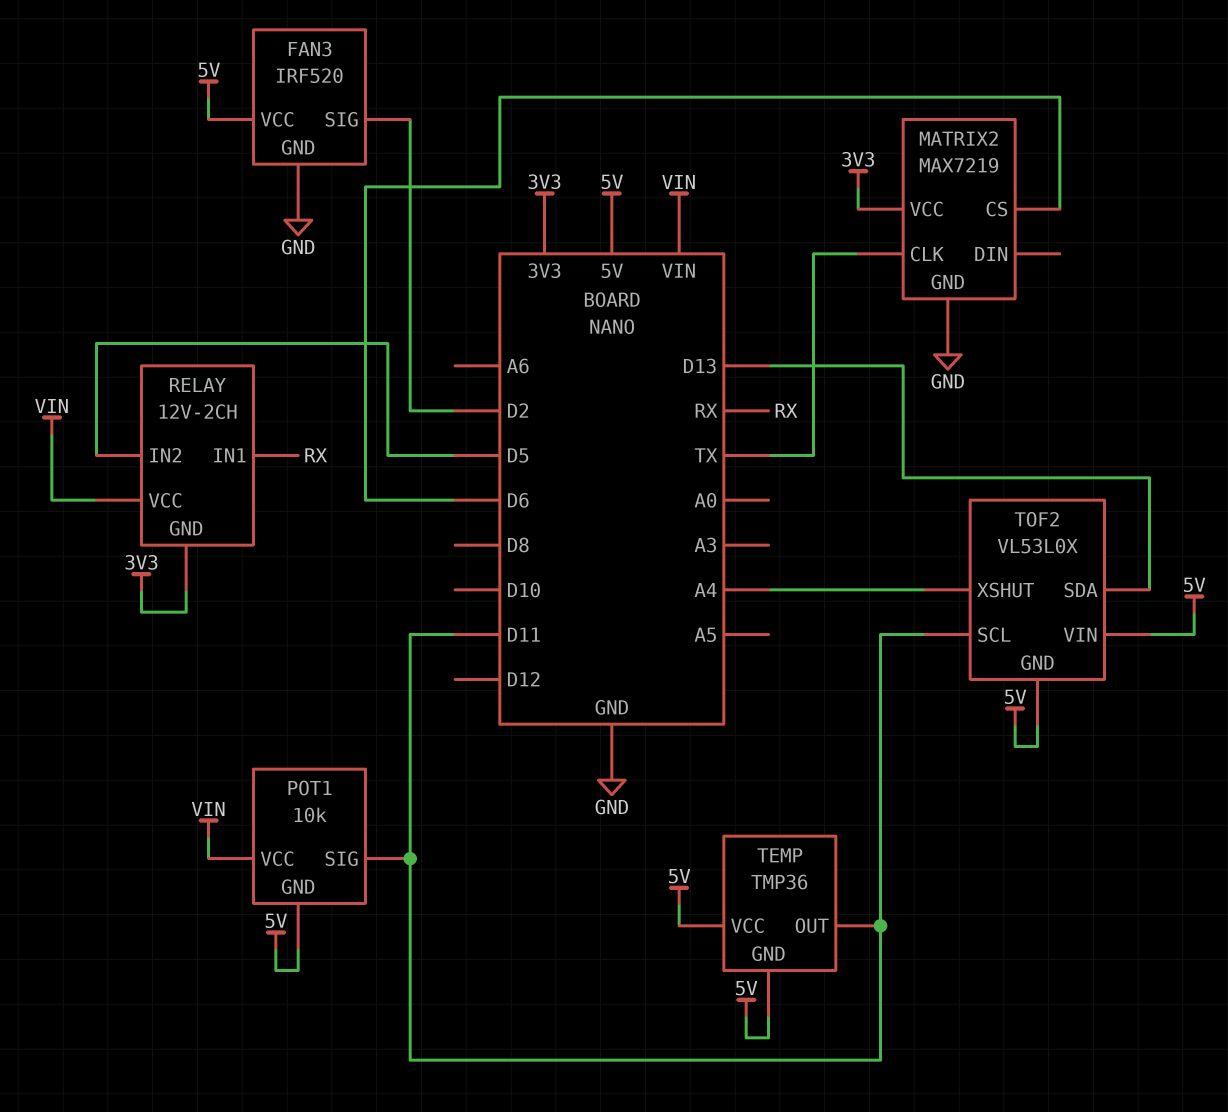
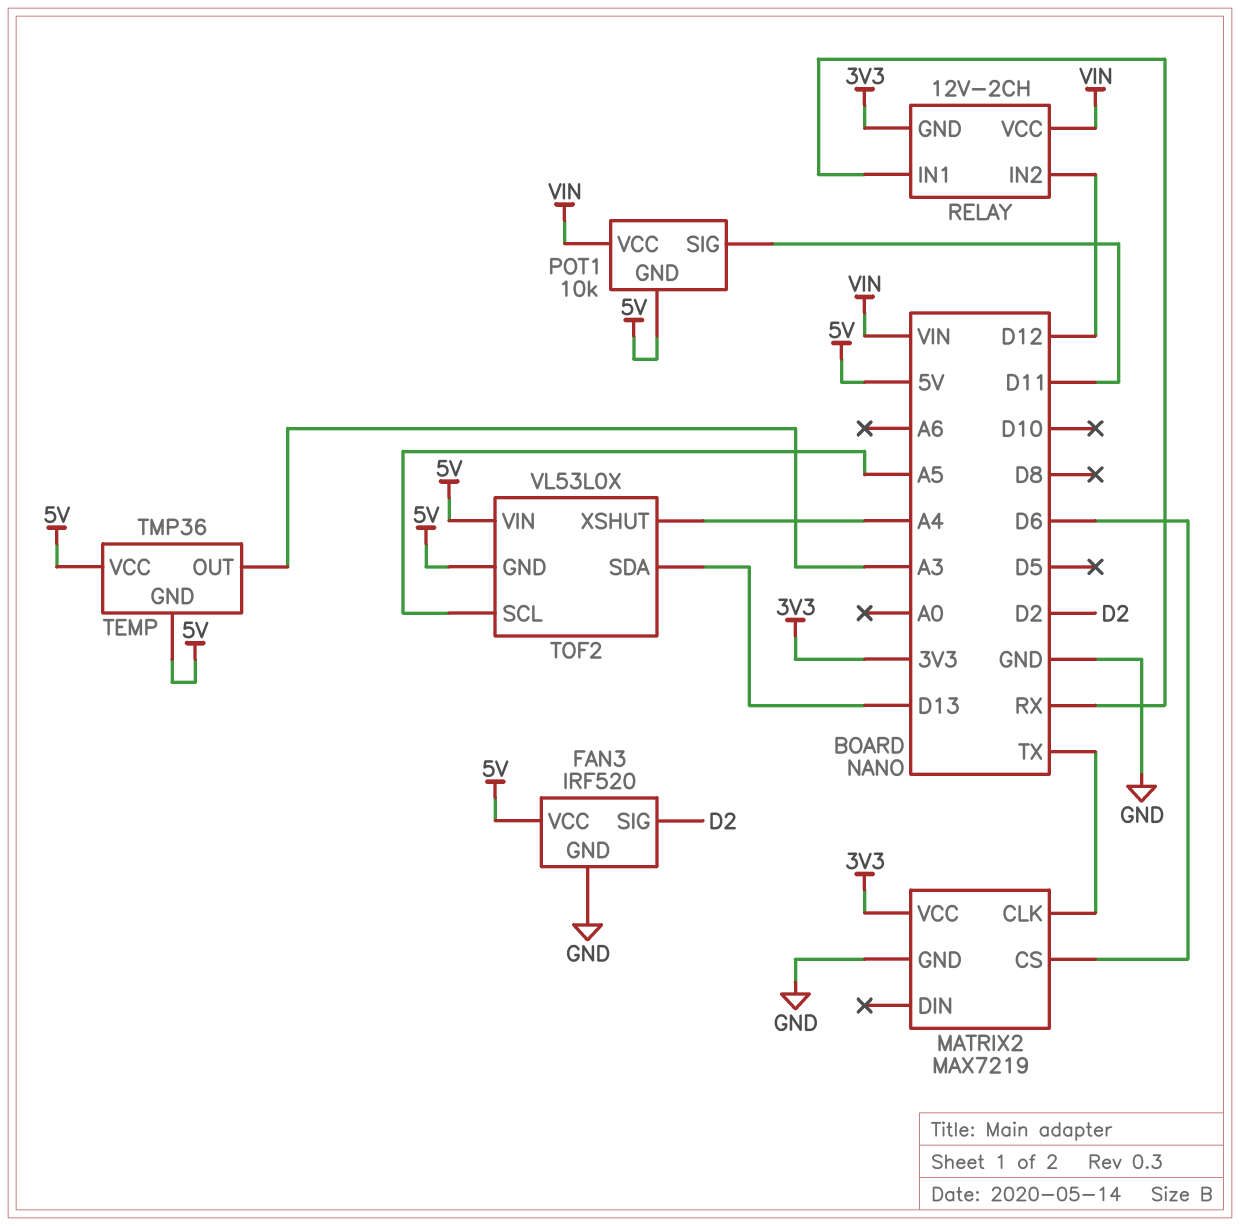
RELAY pin IN2: D5 -> D12
TEMP pin OUT: D11 -> A3
TOF2 pin SCL: D11 -> A5

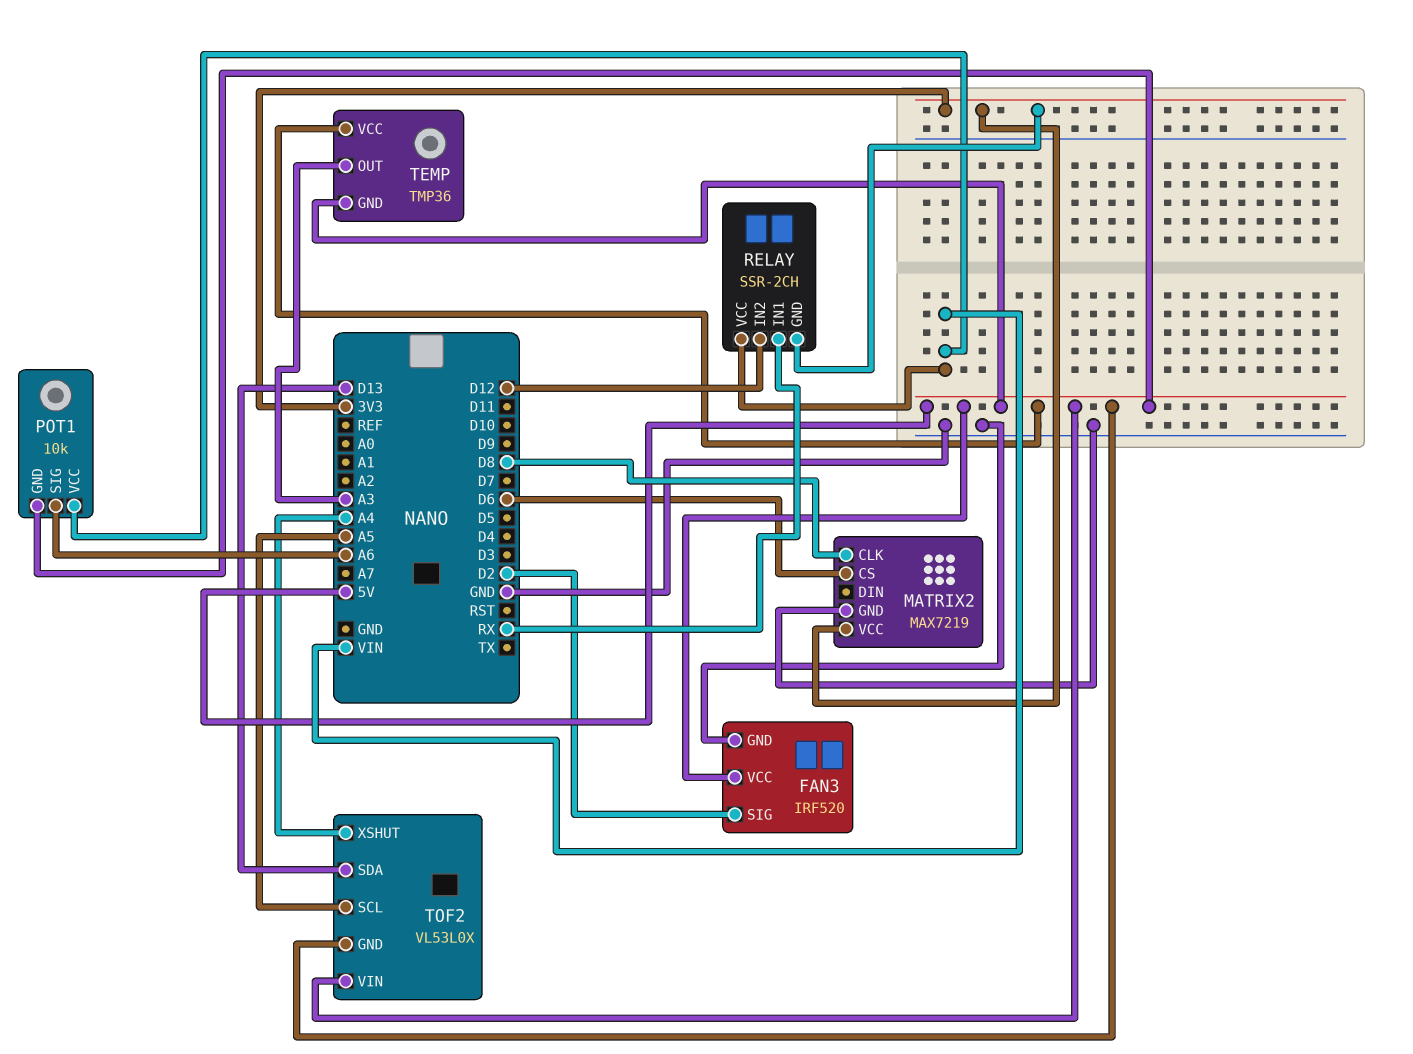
MATRIX2 pin CLK: TX -> D8
POT1 pin SIG: D11 -> A6
RELAY: 12V-2CH -> SSR-2CH

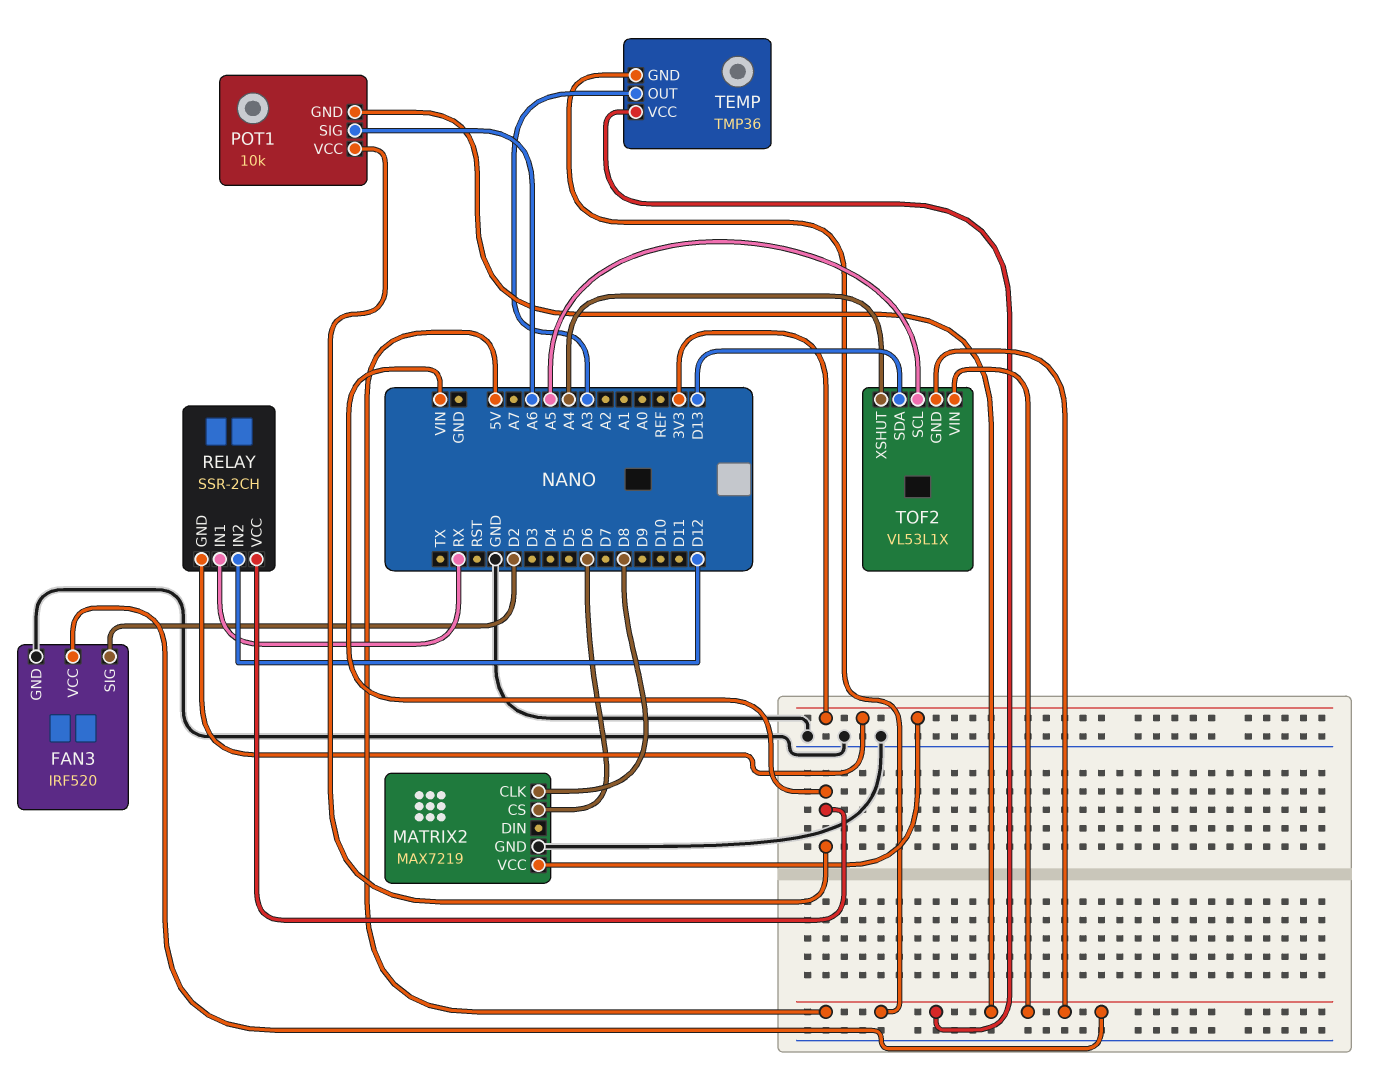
TOF2: VL53L0X -> VL53L1X

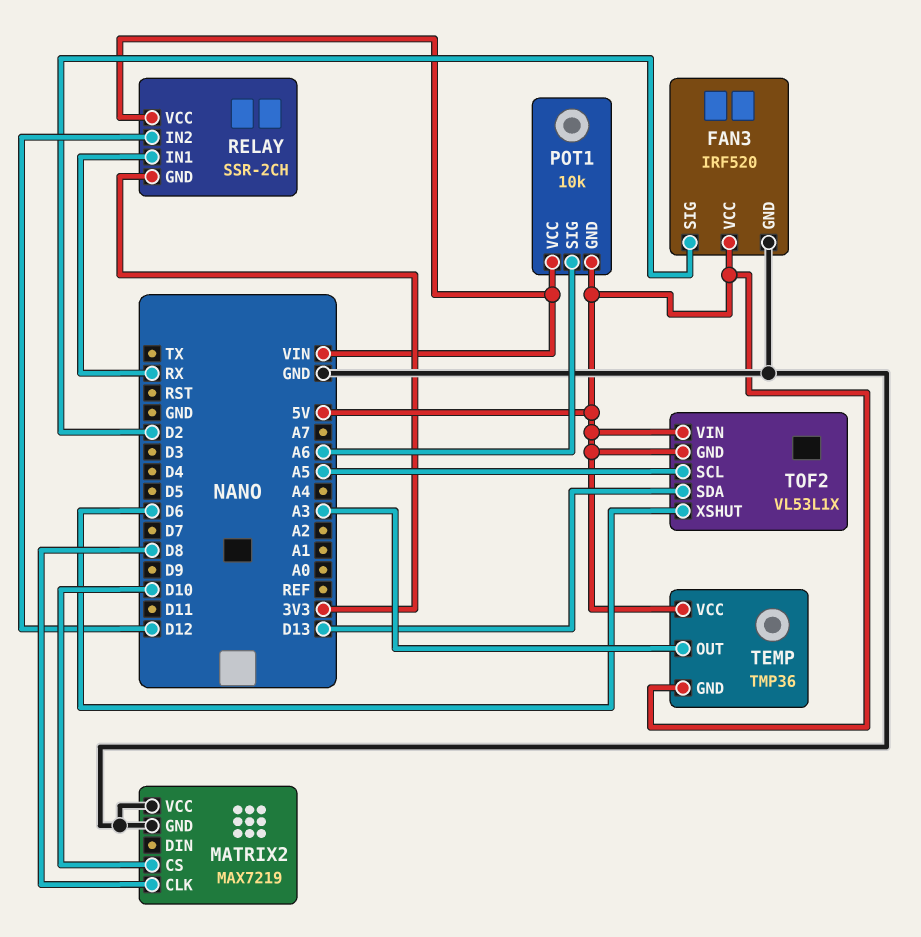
MATRIX2 pin CS: D6 -> D10
MATRIX2 pin VCC: 3V3 -> GND
TOF2 pin XSHUT: A4 -> D6

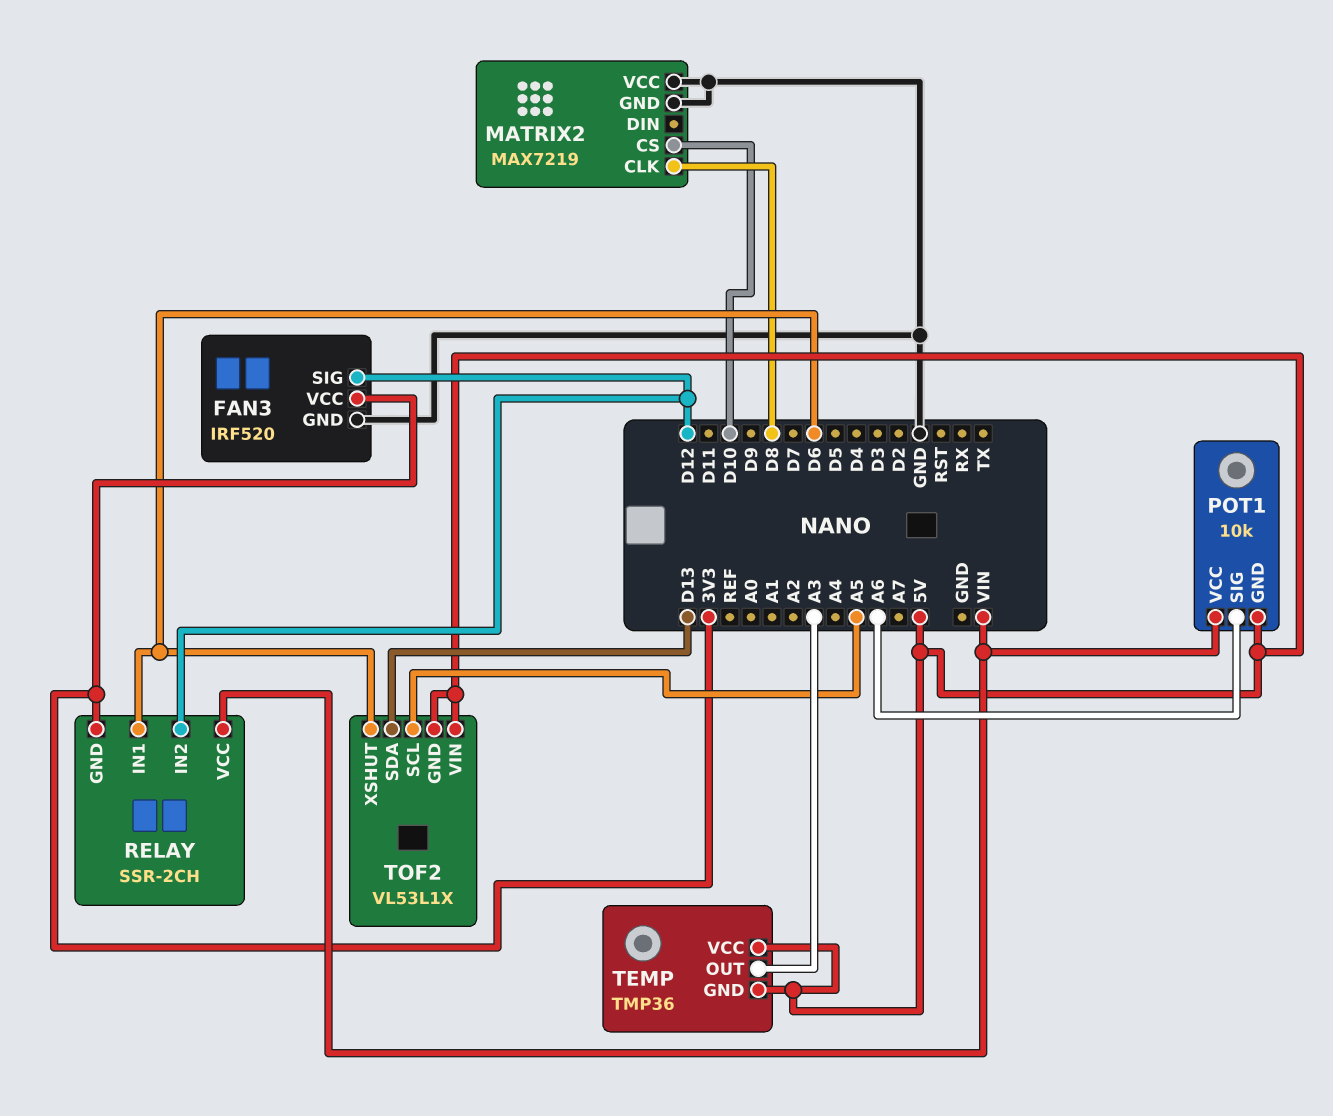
FAN3 pin SIG: D2 -> D12
FAN3 pin VCC: 5V -> 3V3
RELAY pin IN1: RX -> D6

